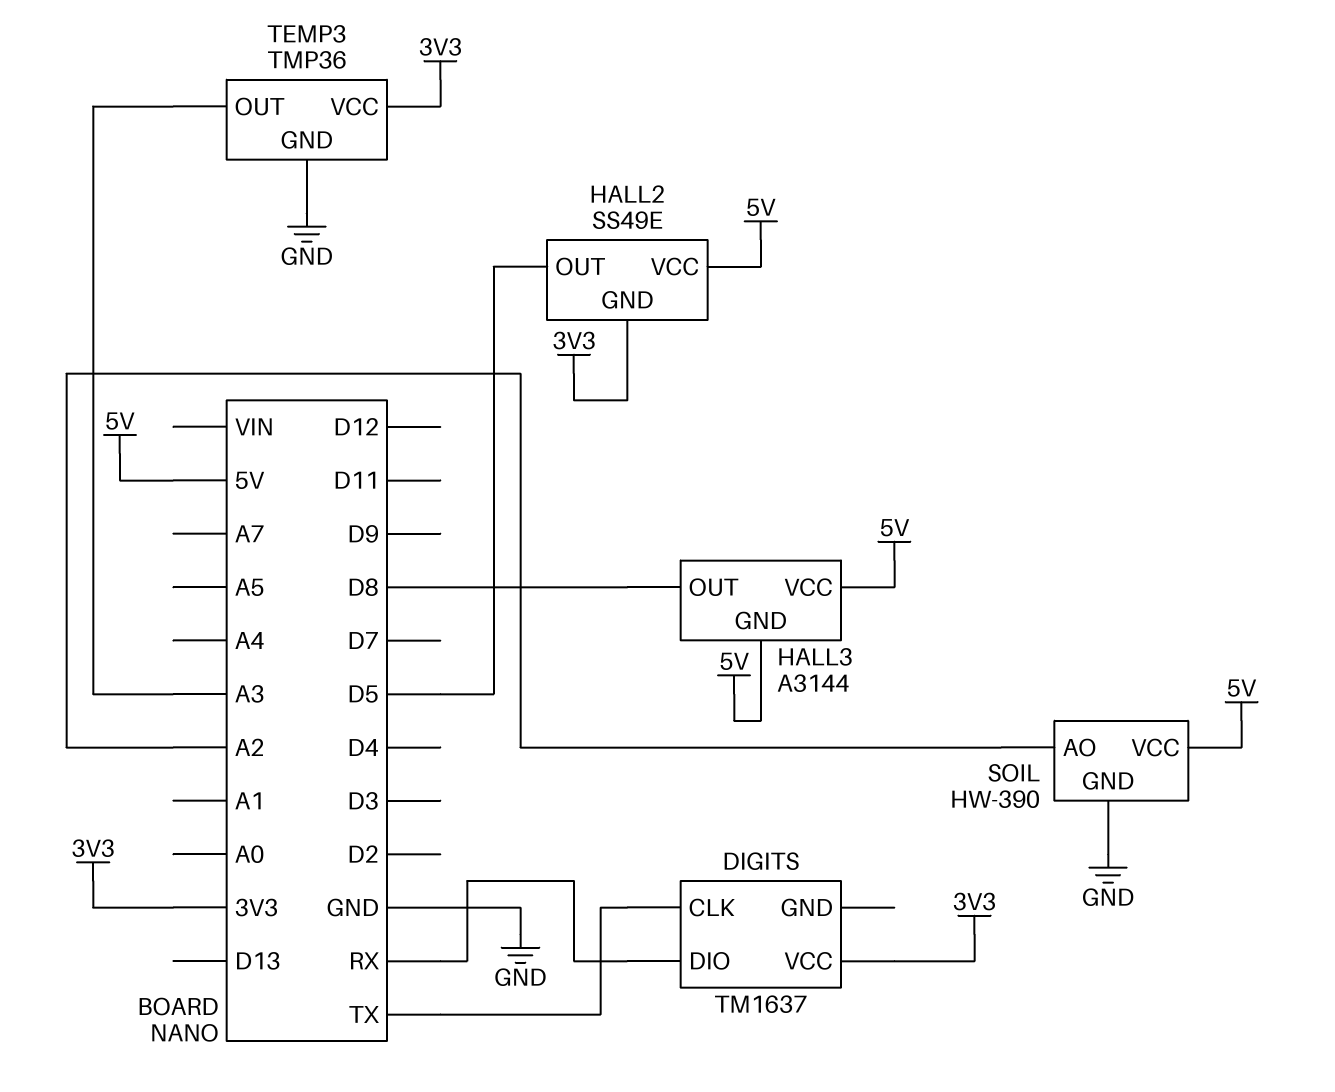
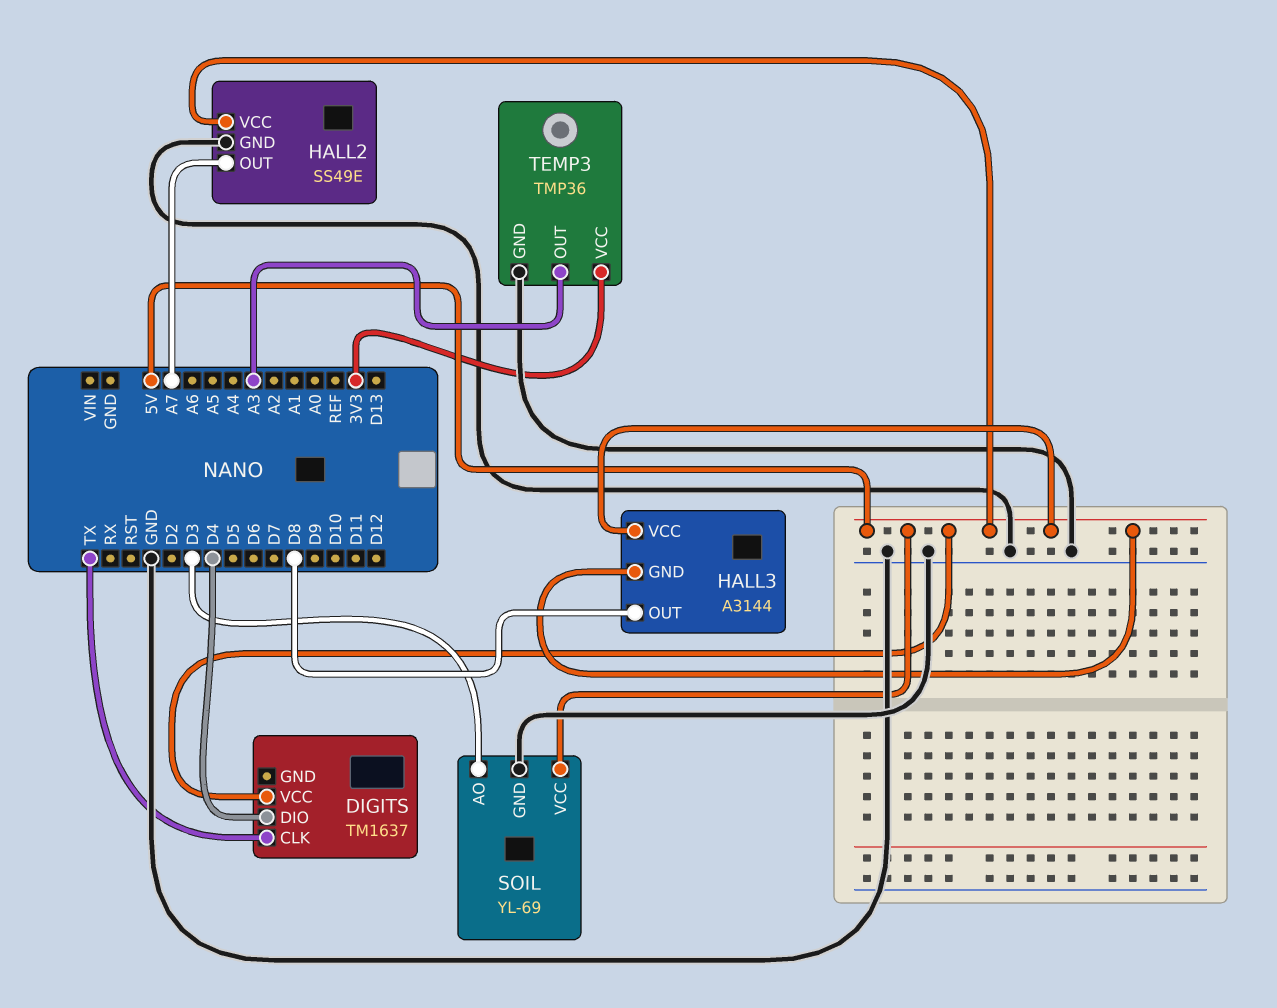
DIGITS pin DIO: RX -> D4
DIGITS pin VCC: 3V3 -> 5V
HALL2 pin GND: 3V3 -> GND
HALL2 pin OUT: D5 -> A7
SOIL: HW-390 -> YL-69
SOIL pin AO: A2 -> D3

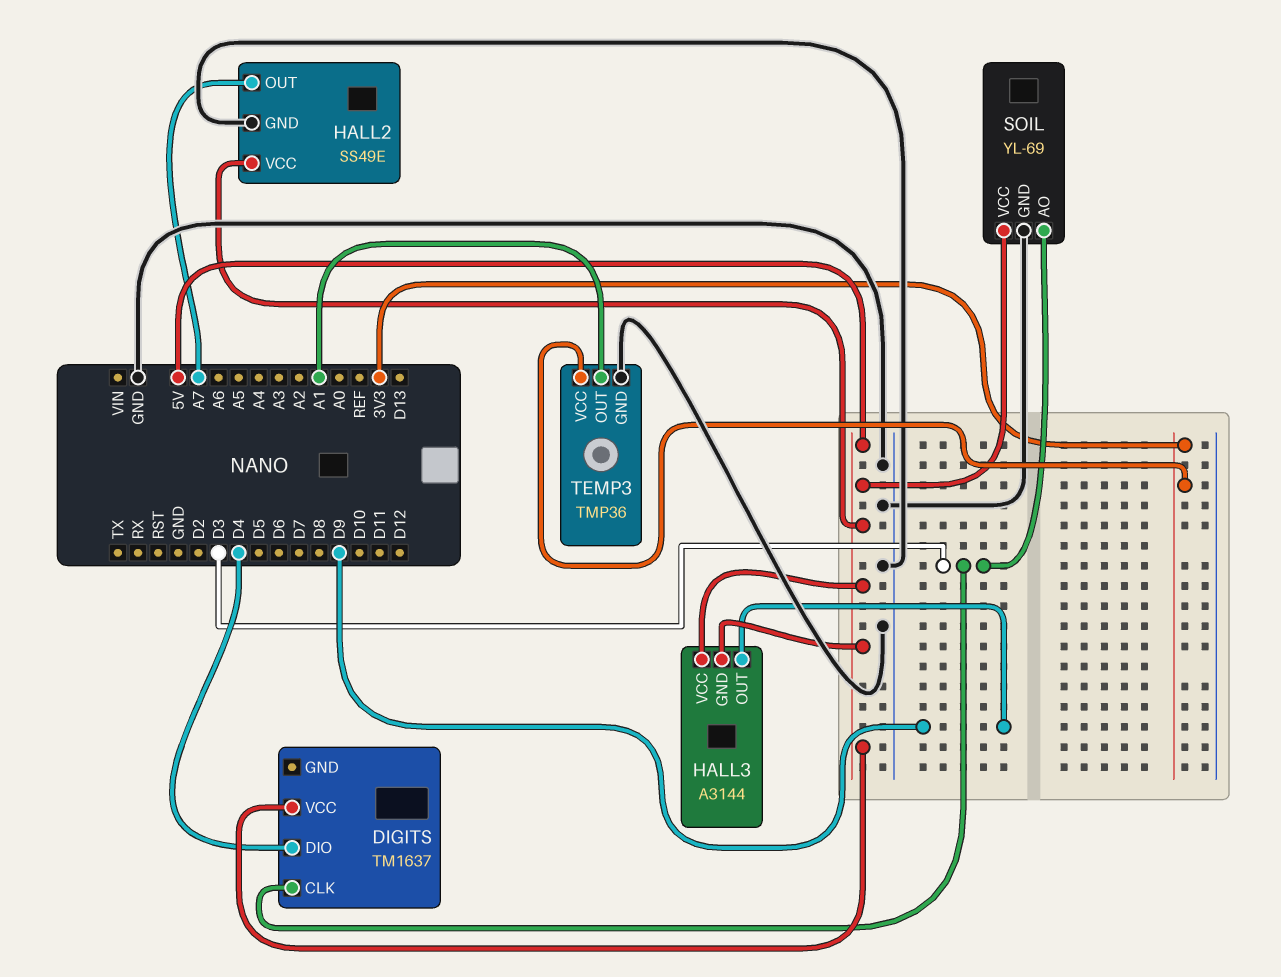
DIGITS pin CLK: TX -> D3
HALL3 pin OUT: D8 -> D9
TEMP3 pin OUT: A3 -> A1

